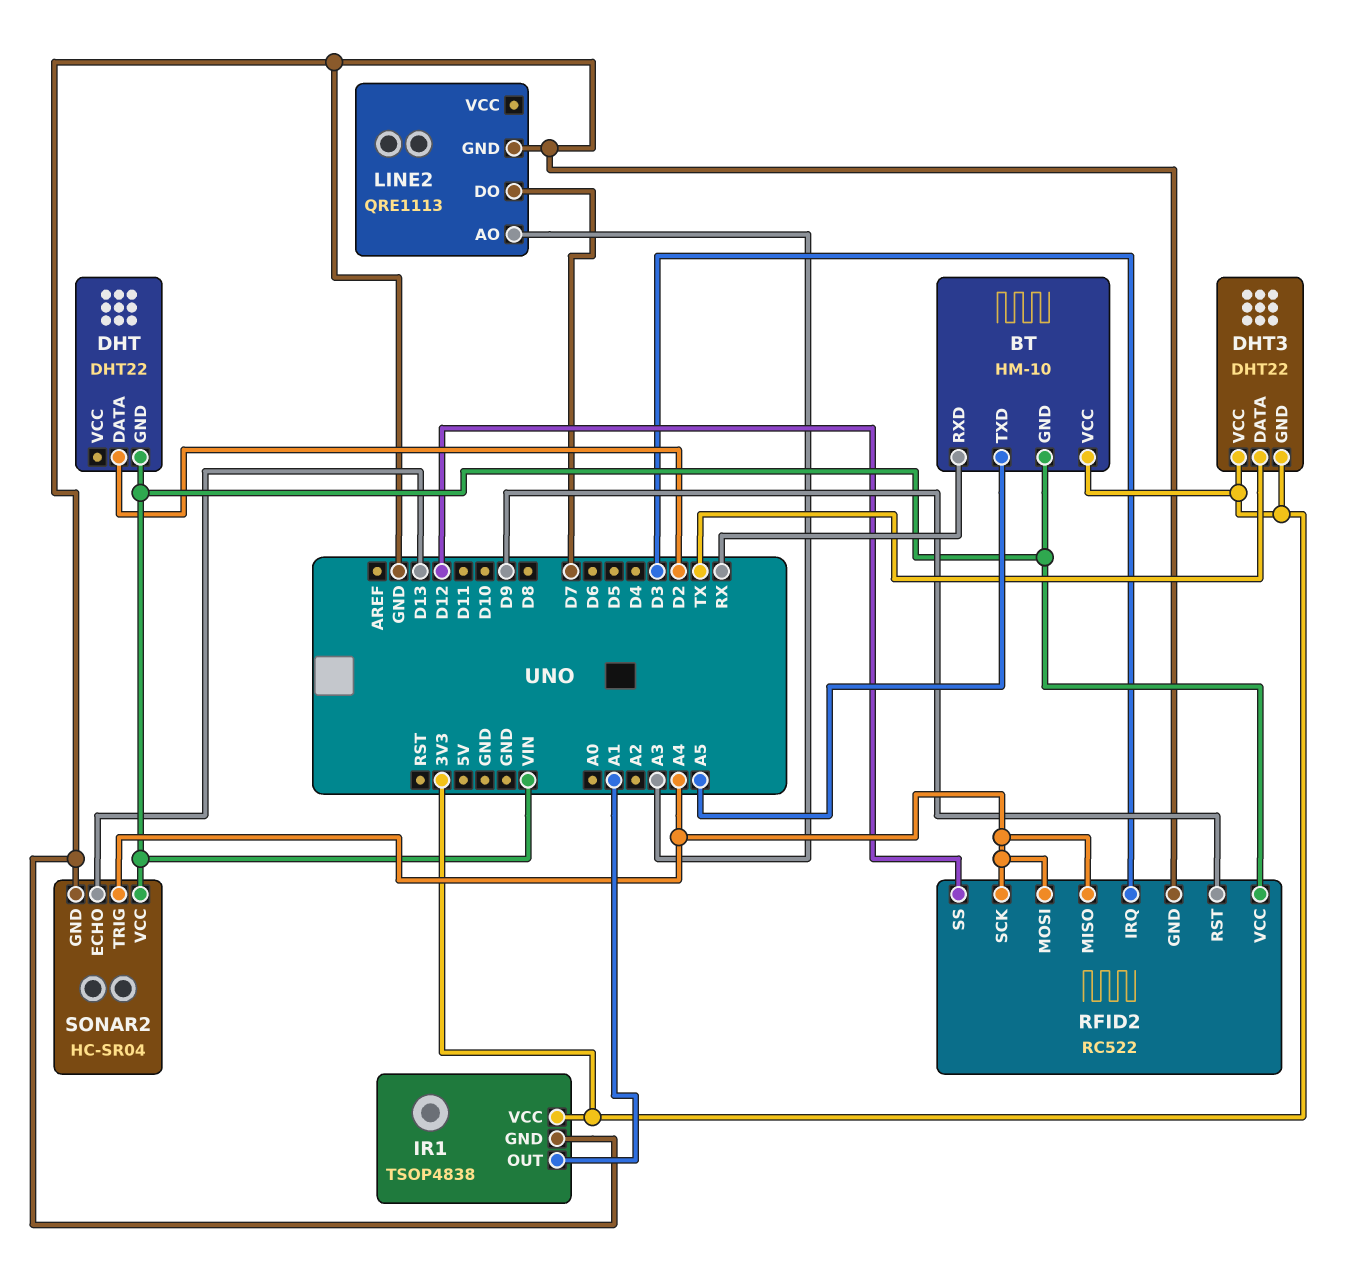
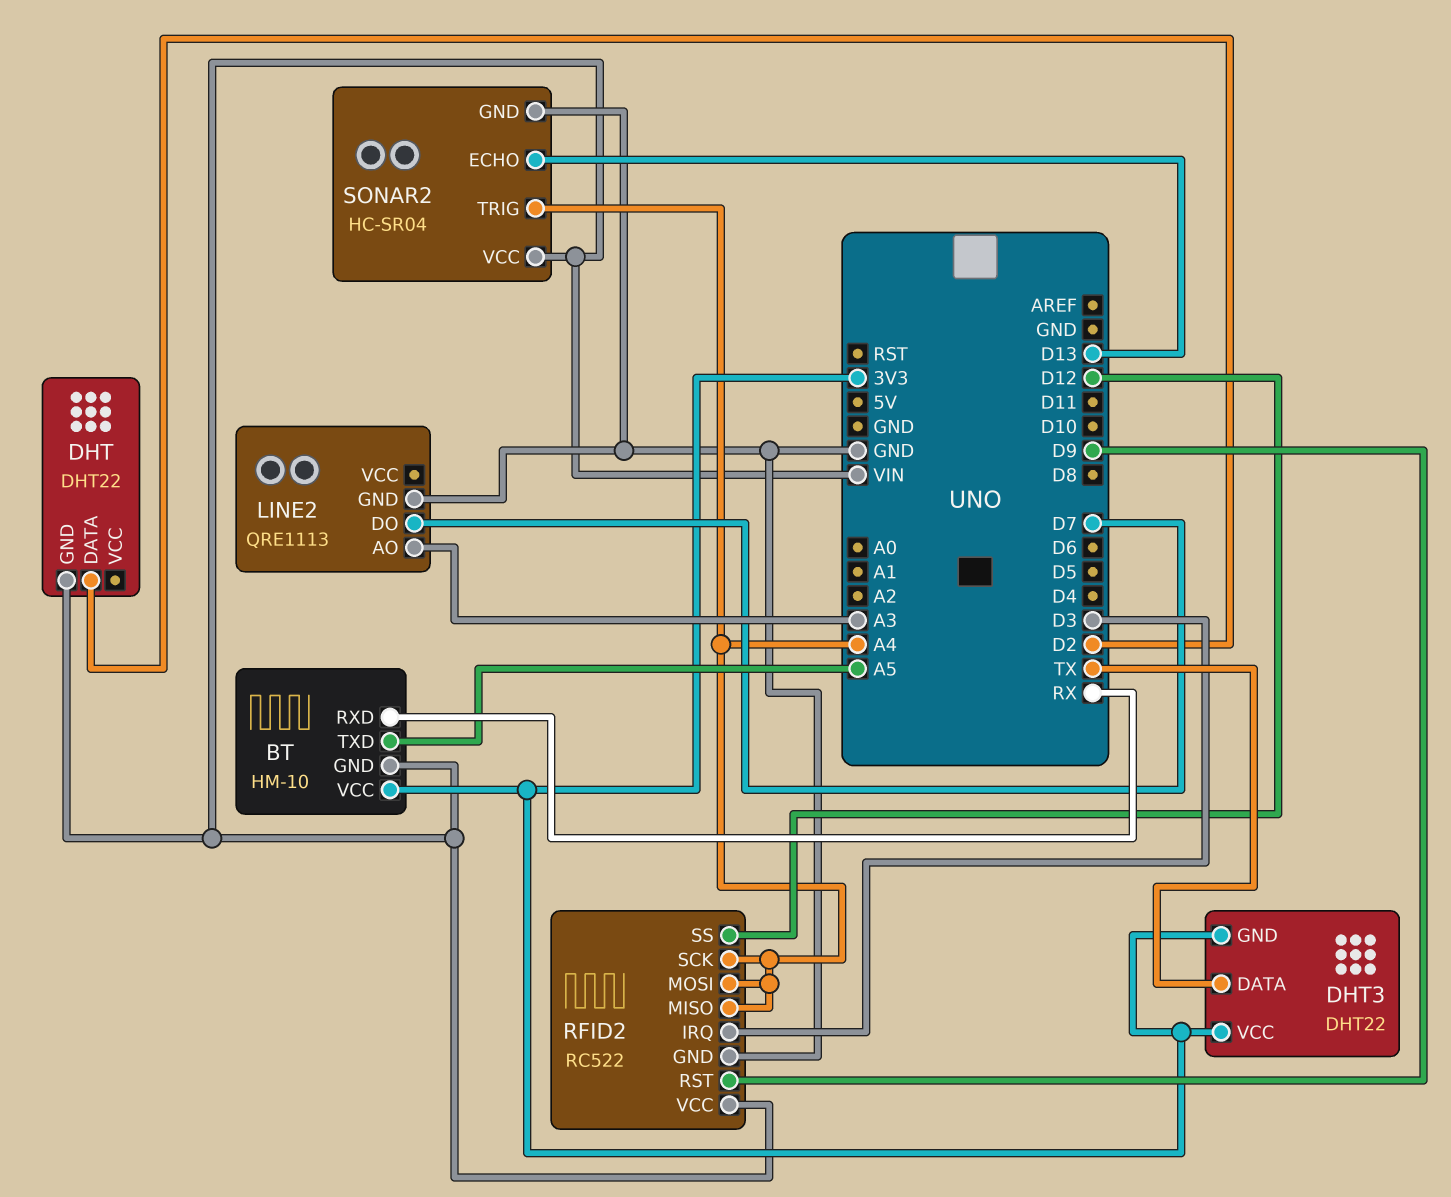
IR1: TSOP4838 -> none
IR1 pin GND: GND -> none
IR1 pin OUT: A1 -> none
IR1 pin VCC: 3V3 -> none

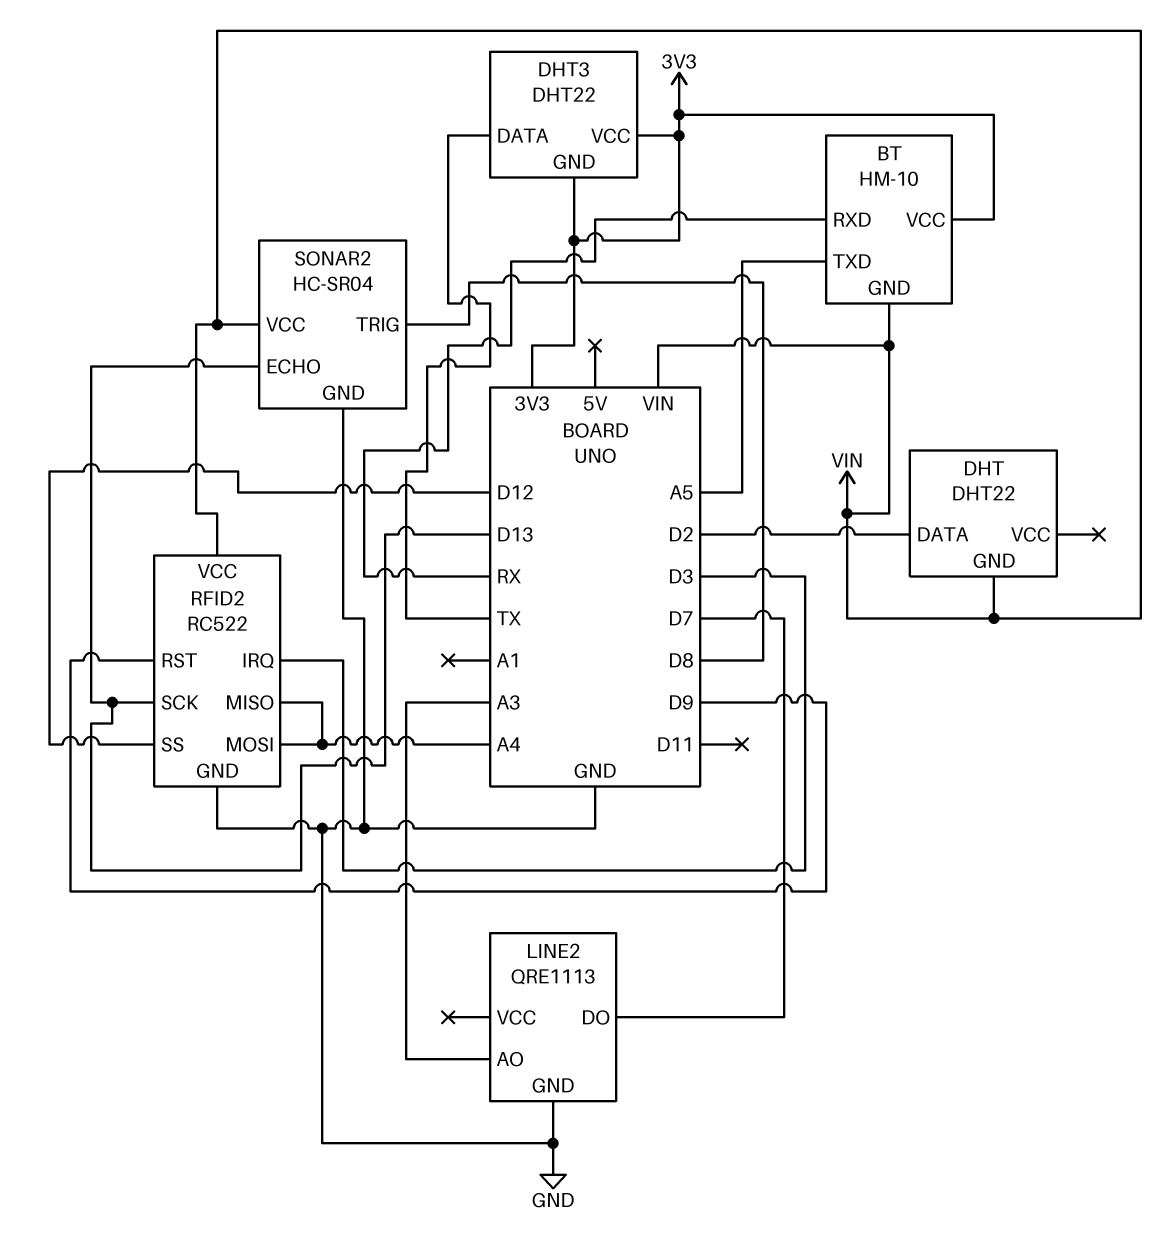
RFID2 pin SCK: A4 -> D13
SONAR2 pin TRIG: A4 -> D8

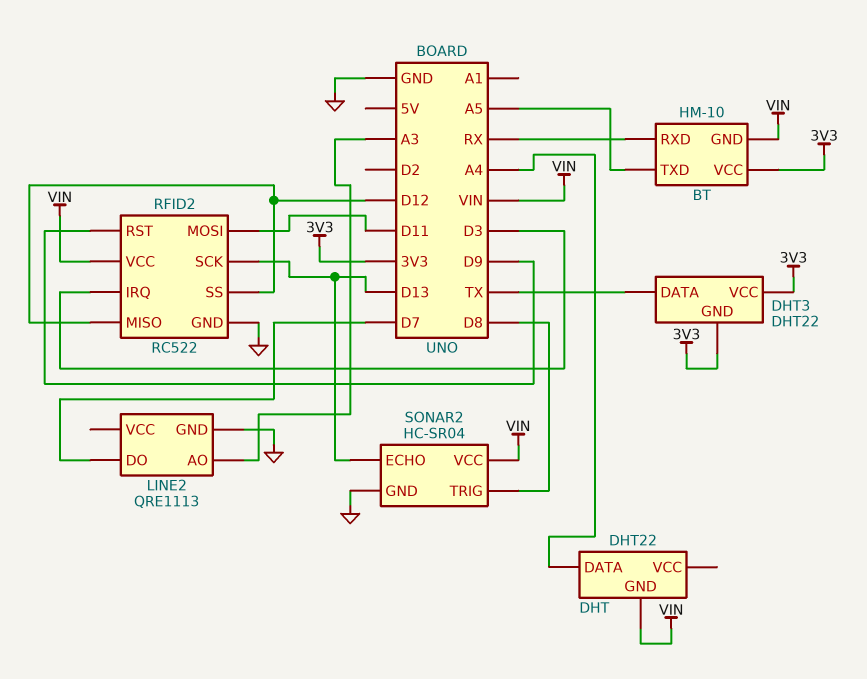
DHT pin DATA: D2 -> A4
RFID2 pin MISO: A4 -> D12
RFID2 pin MOSI: A4 -> D11

